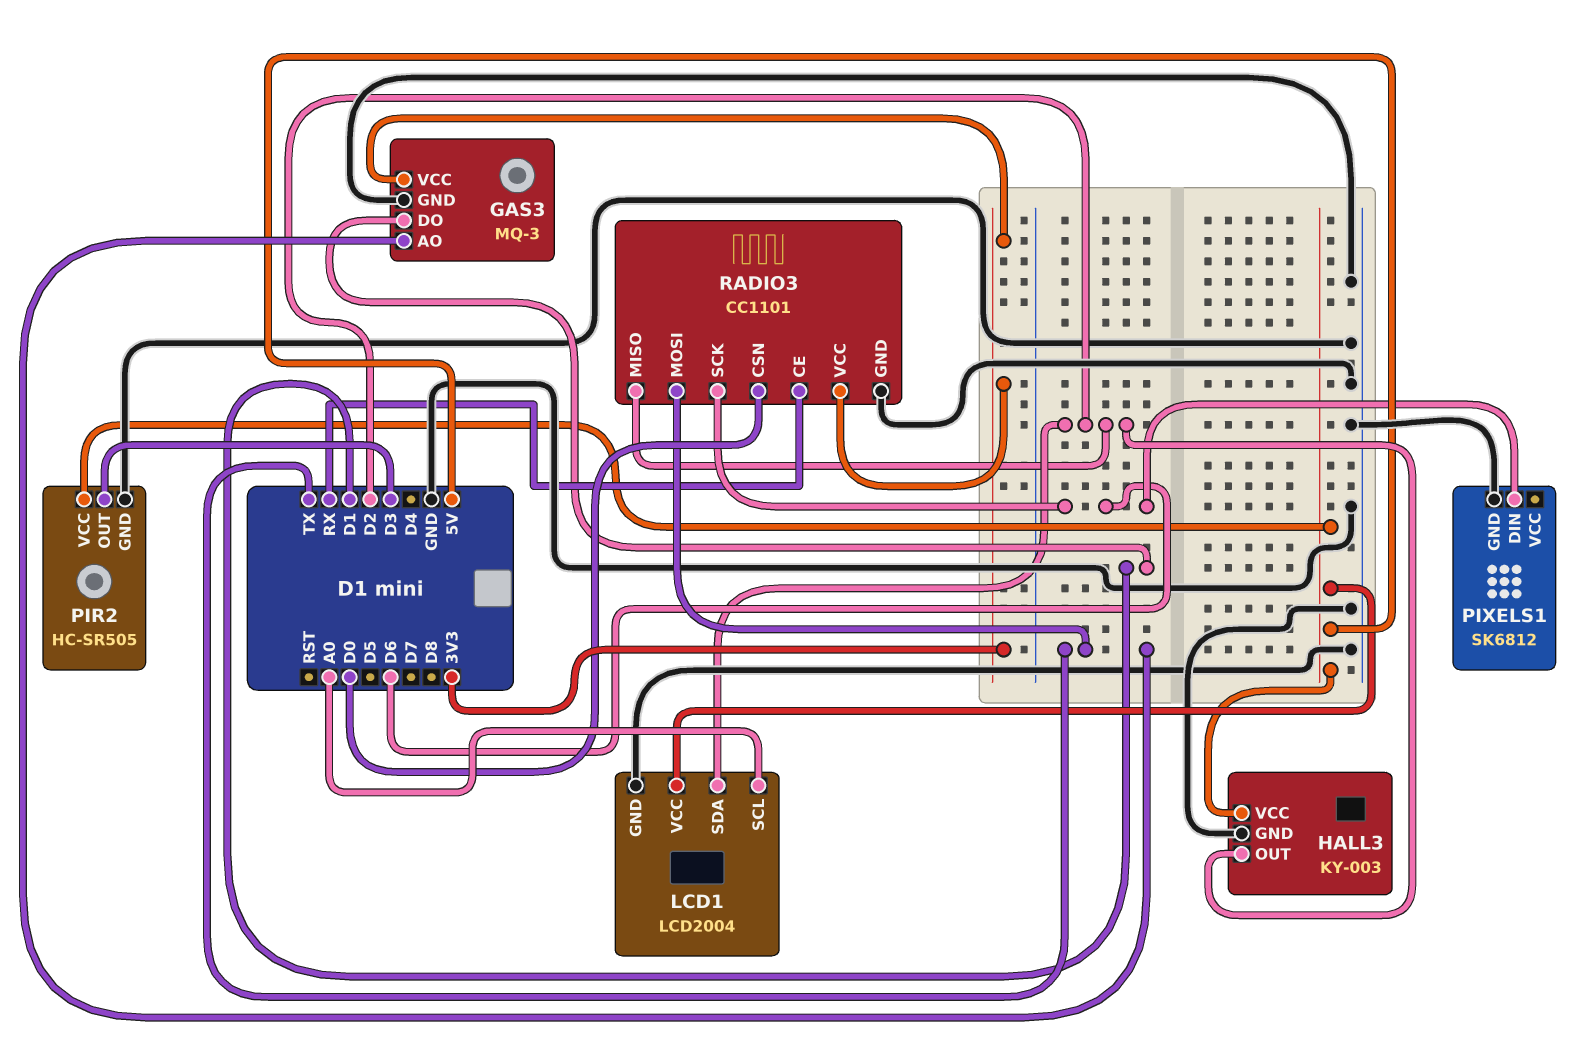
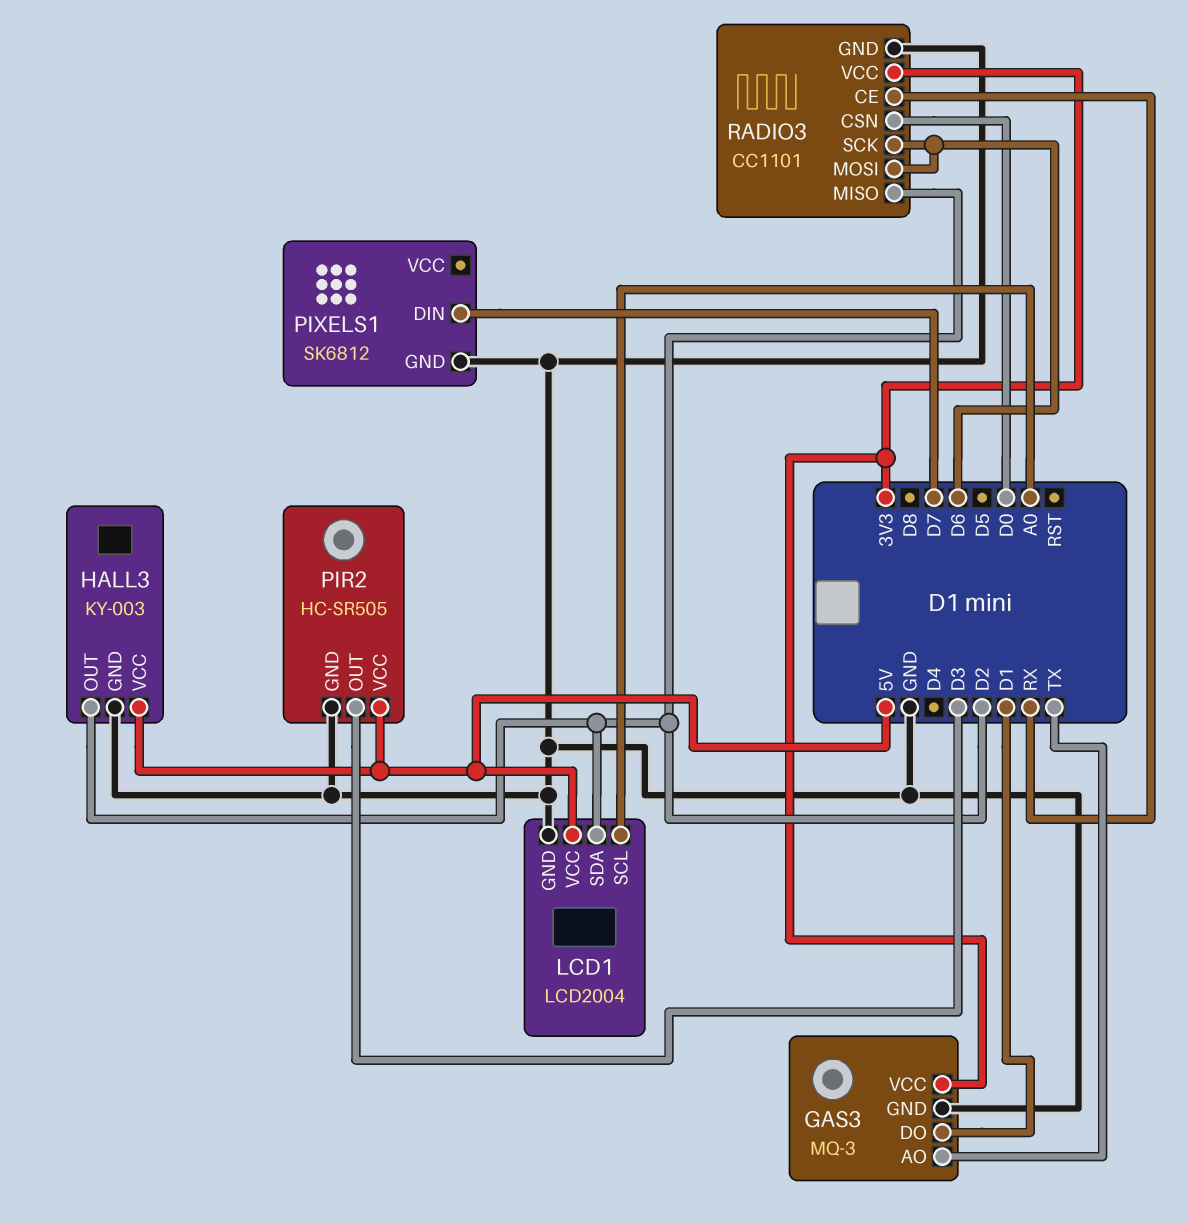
PIXELS1 pin DIN: D6 -> D7
RADIO3 pin MOSI: TX -> D6

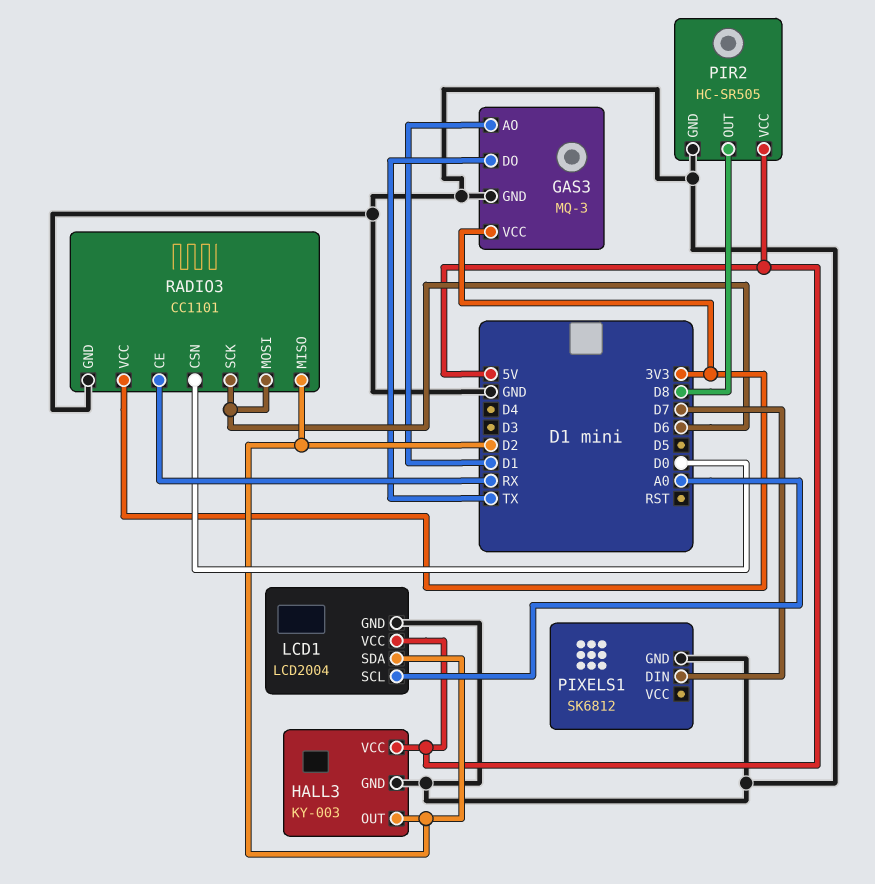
GAS3 pin AO: TX -> D1
GAS3 pin DO: D1 -> TX
PIR2 pin OUT: D3 -> D8

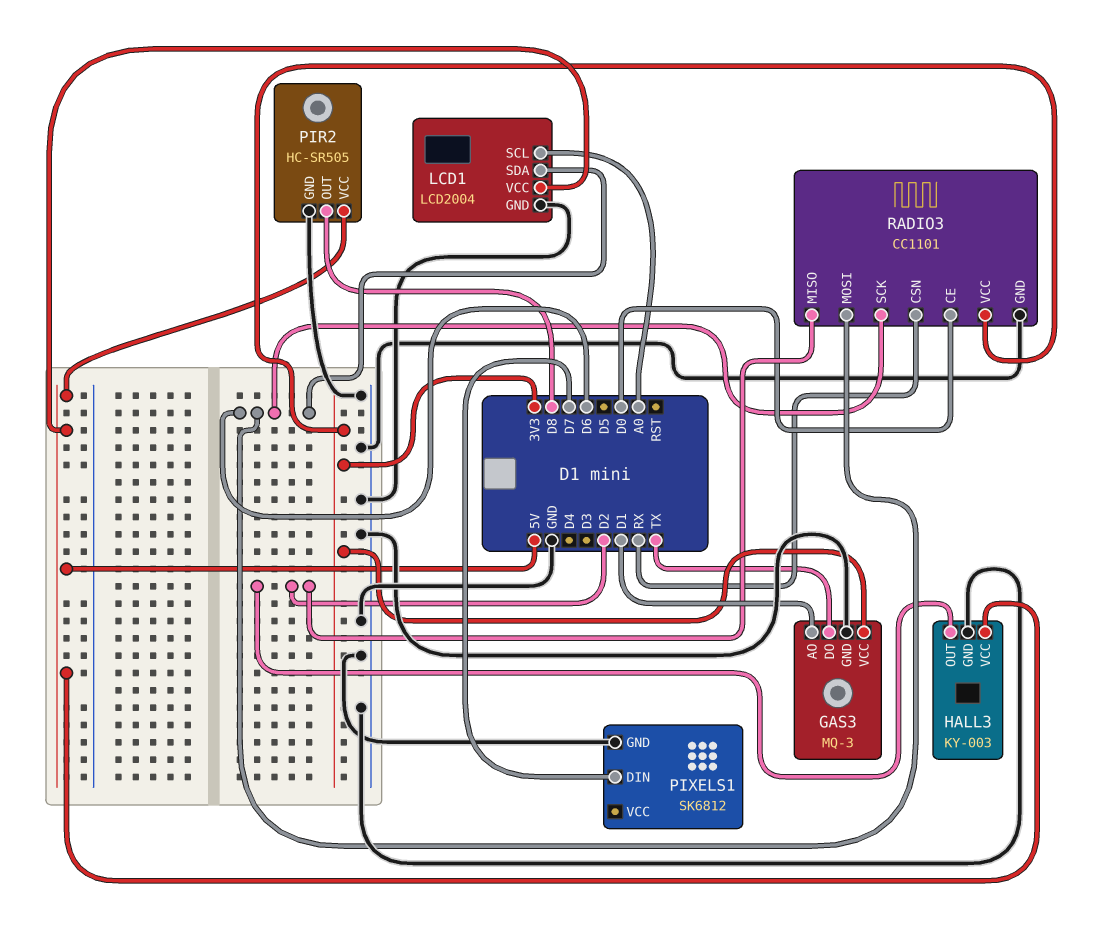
LCD1 pin SDA: D2 -> D6
RADIO3 pin CE: RX -> D0
RADIO3 pin CSN: D0 -> RX

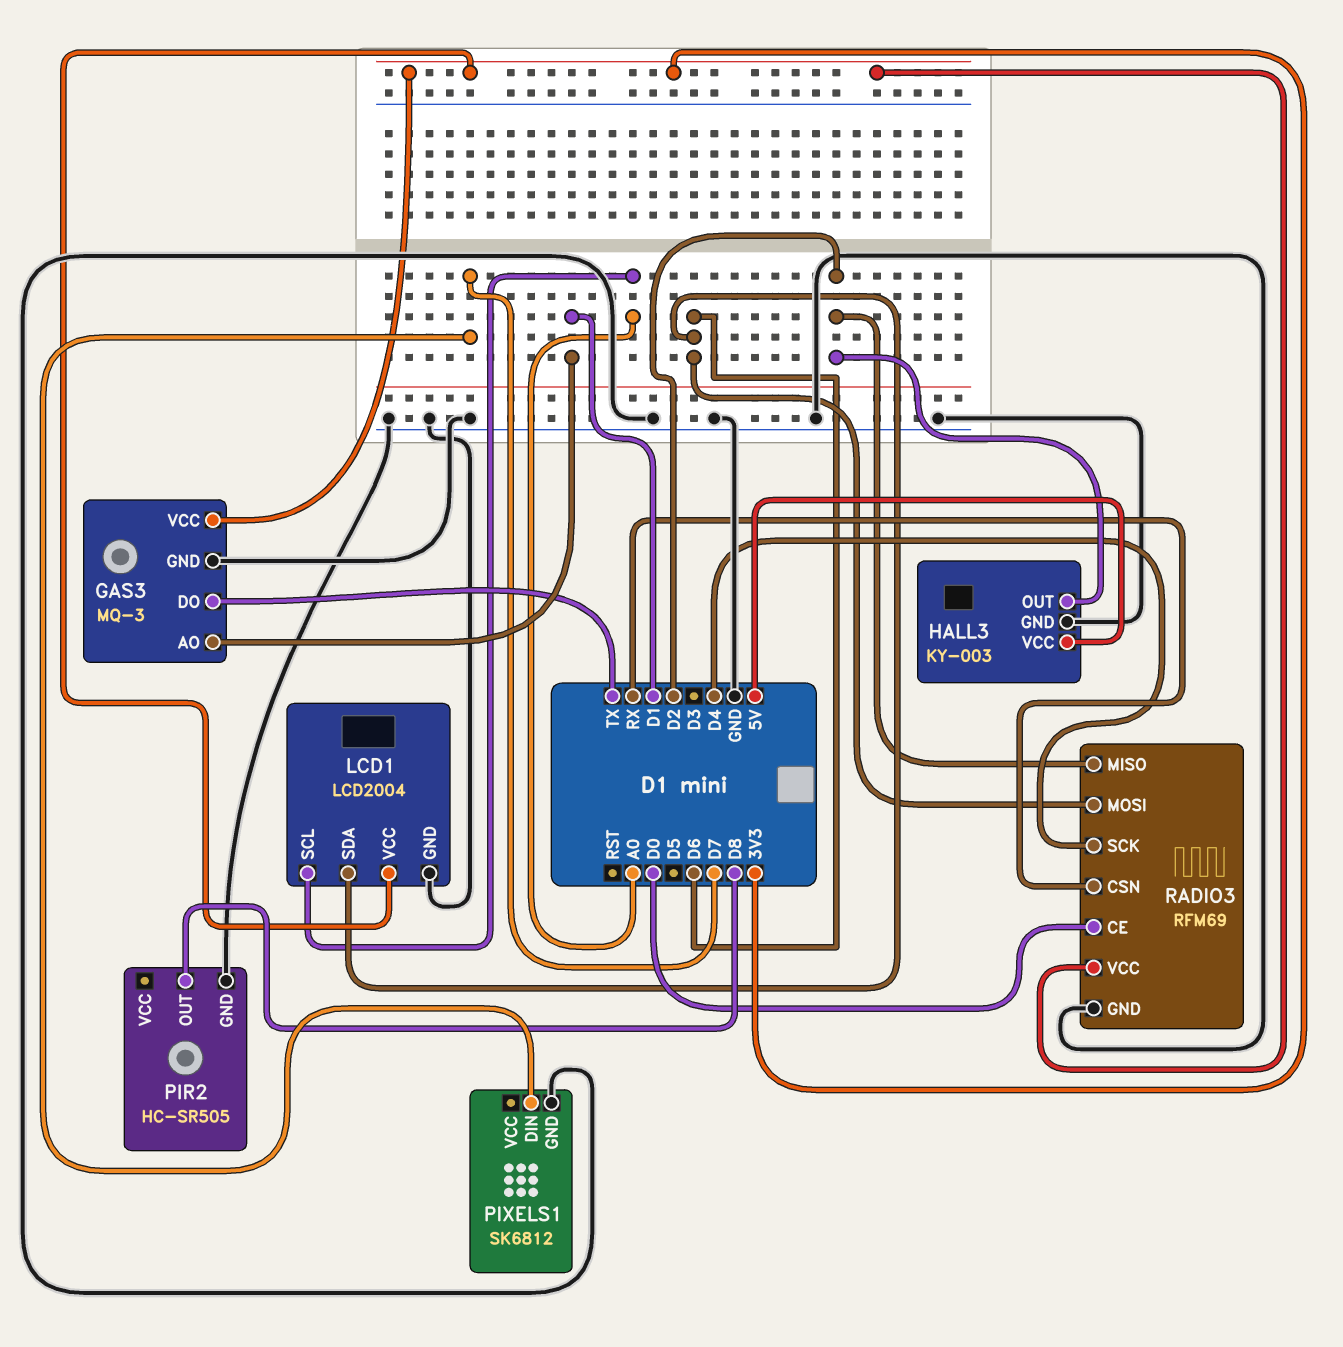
LCD1 pin VCC: 5V -> 3V3
PIR2 pin VCC: 5V -> none
RADIO3: CC1101 -> RFM69
RADIO3 pin SCK: D6 -> D4

